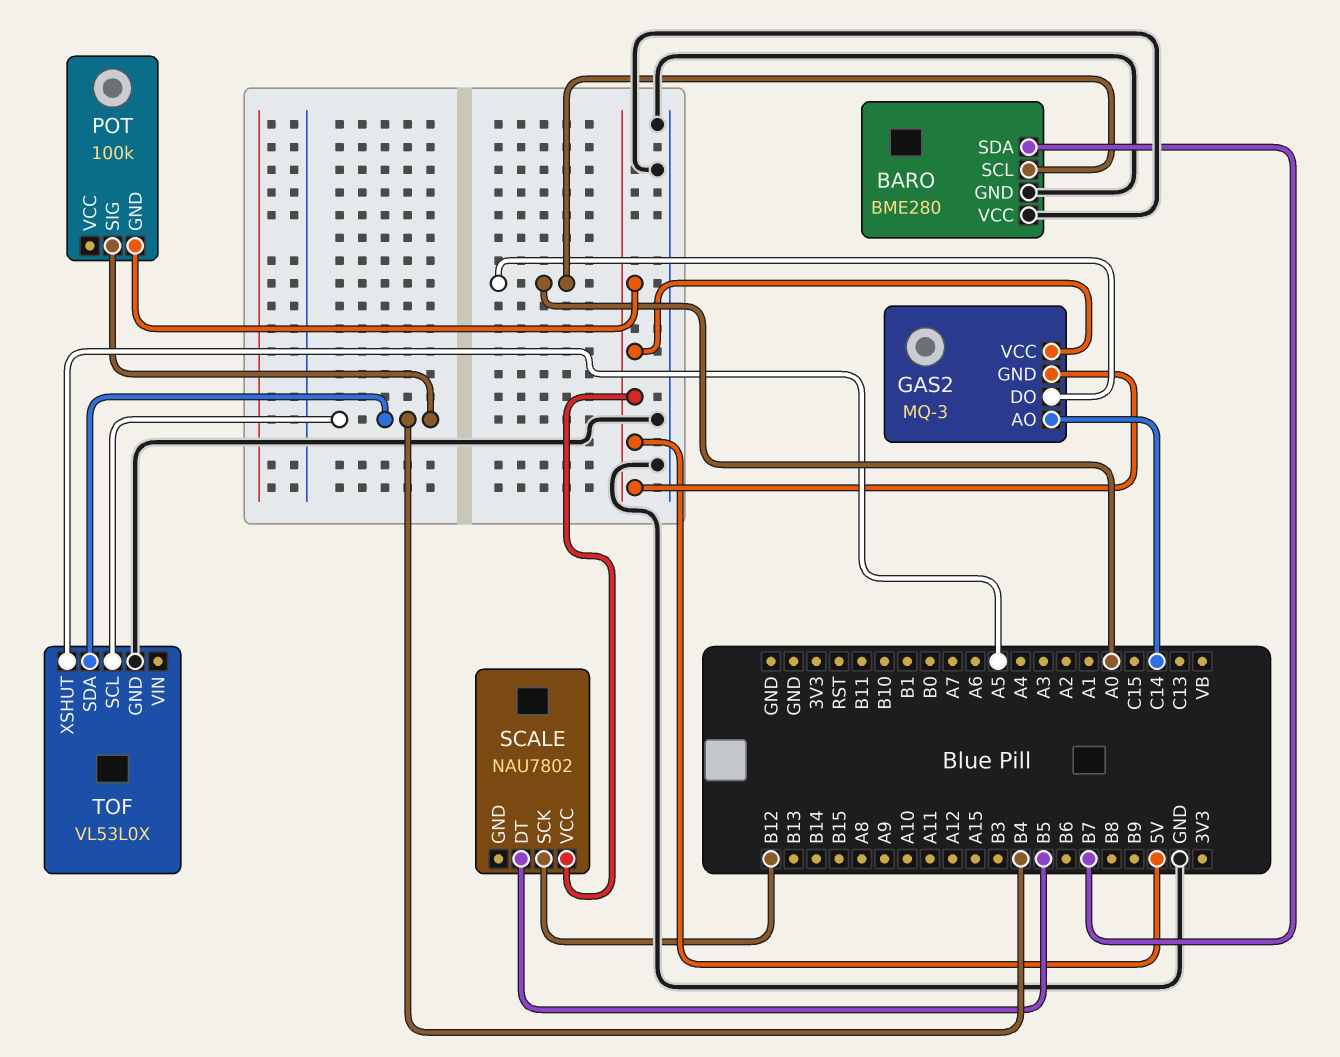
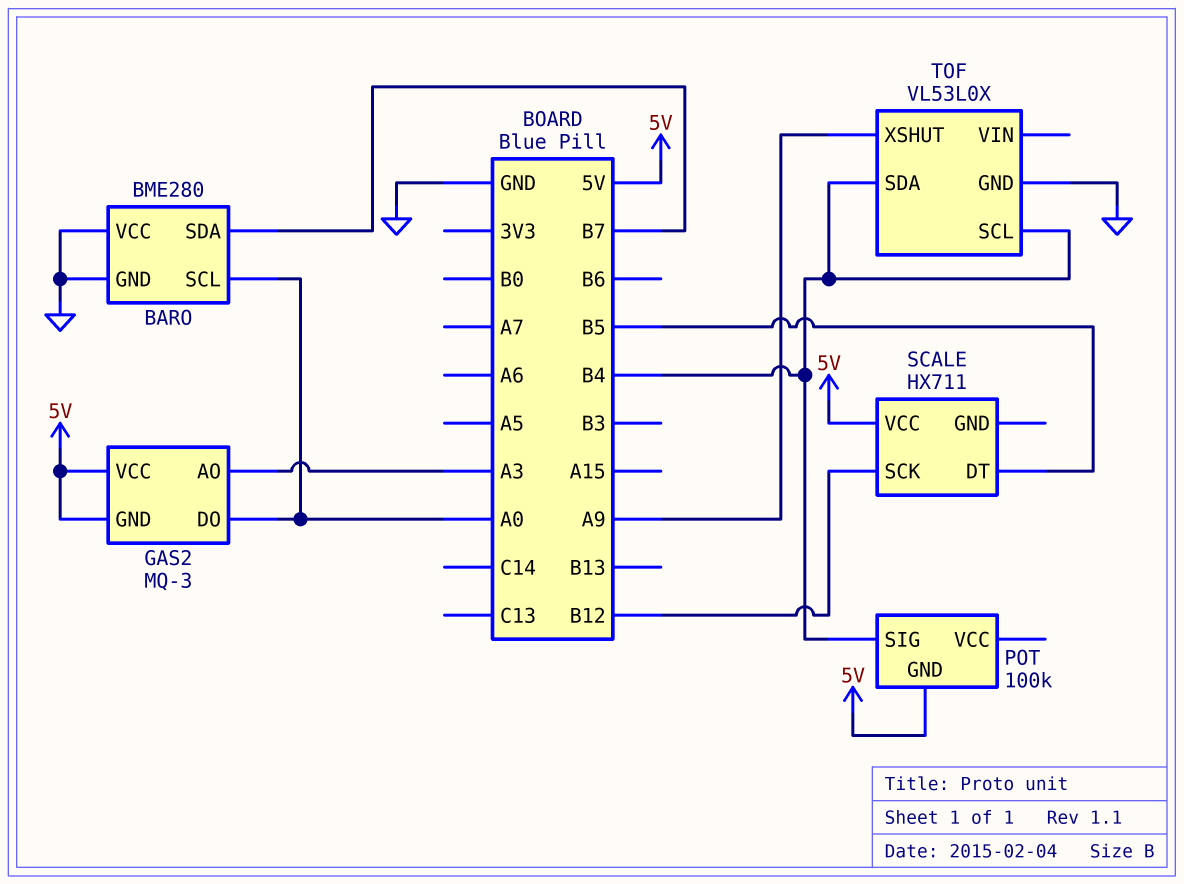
GAS2 pin AO: C14 -> A3
SCALE: NAU7802 -> HX711
TOF pin XSHUT: A5 -> A9

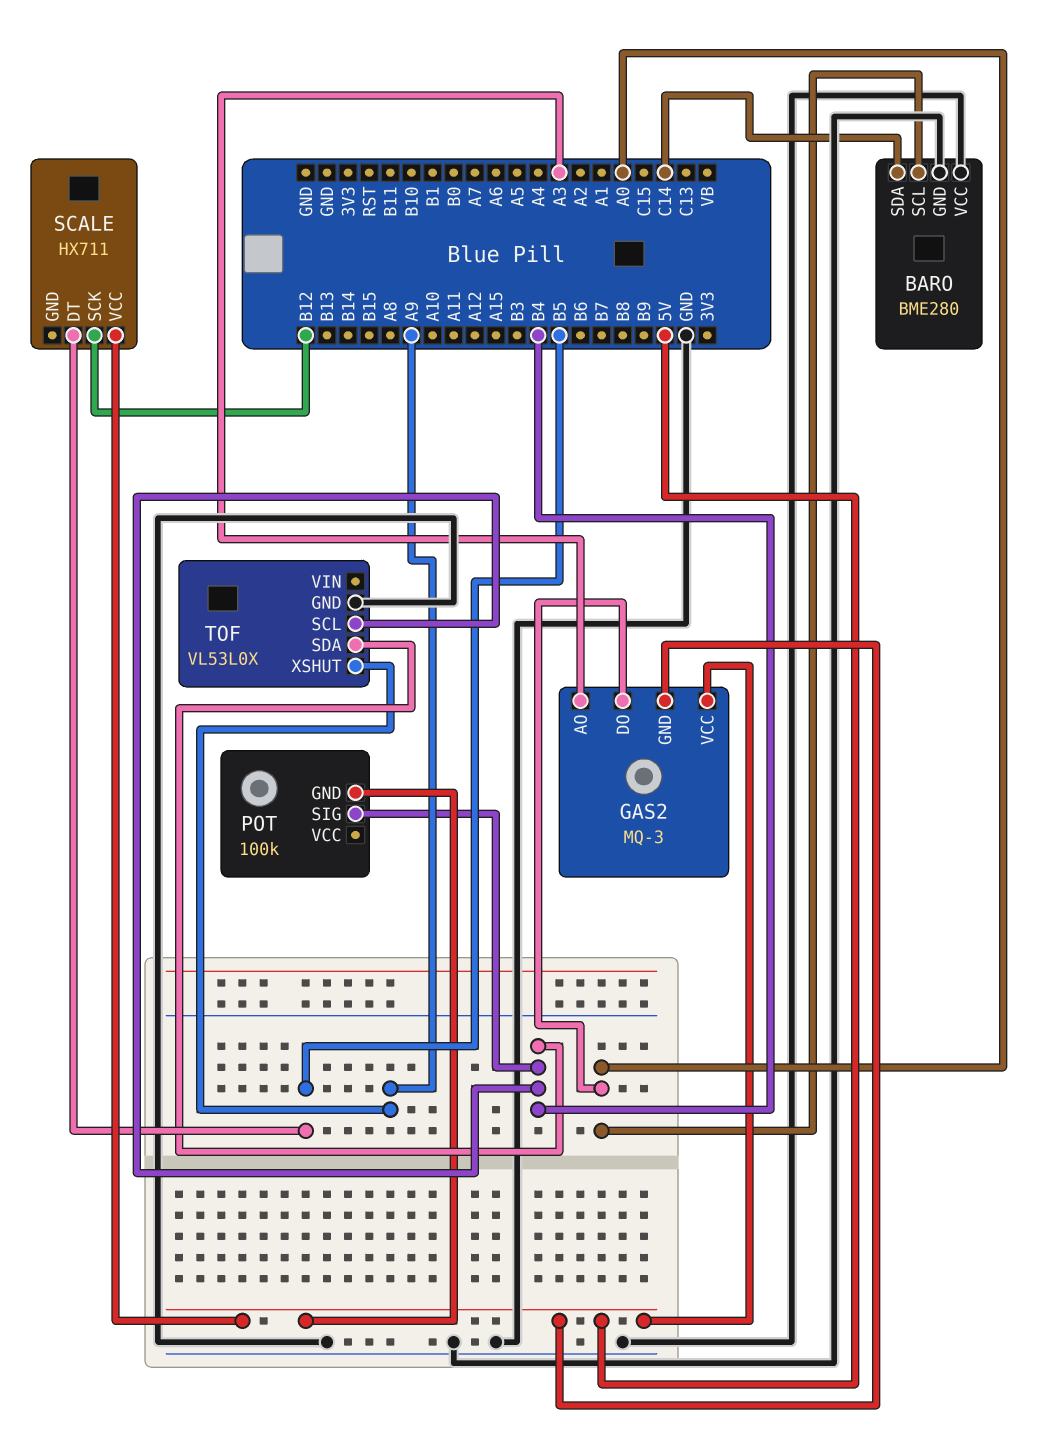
BARO pin SDA: B7 -> C14

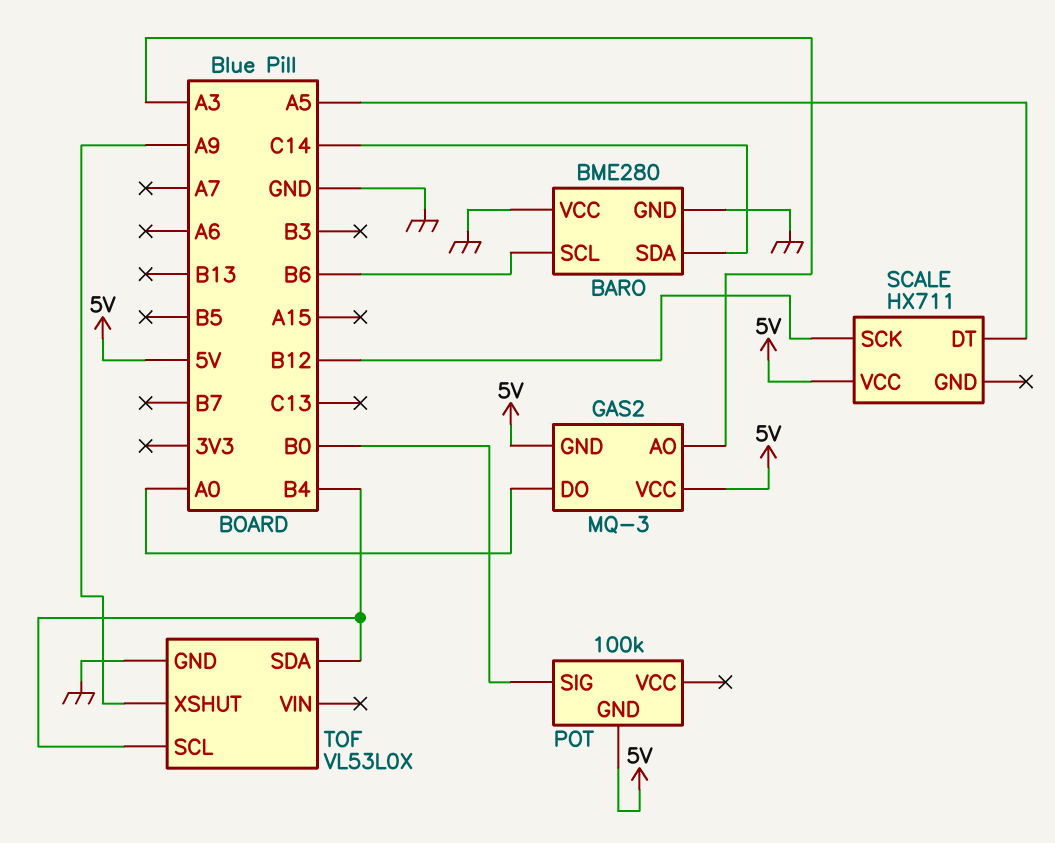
BARO pin SCL: A0 -> B6
POT pin SIG: B4 -> B0
SCALE pin DT: B5 -> A5

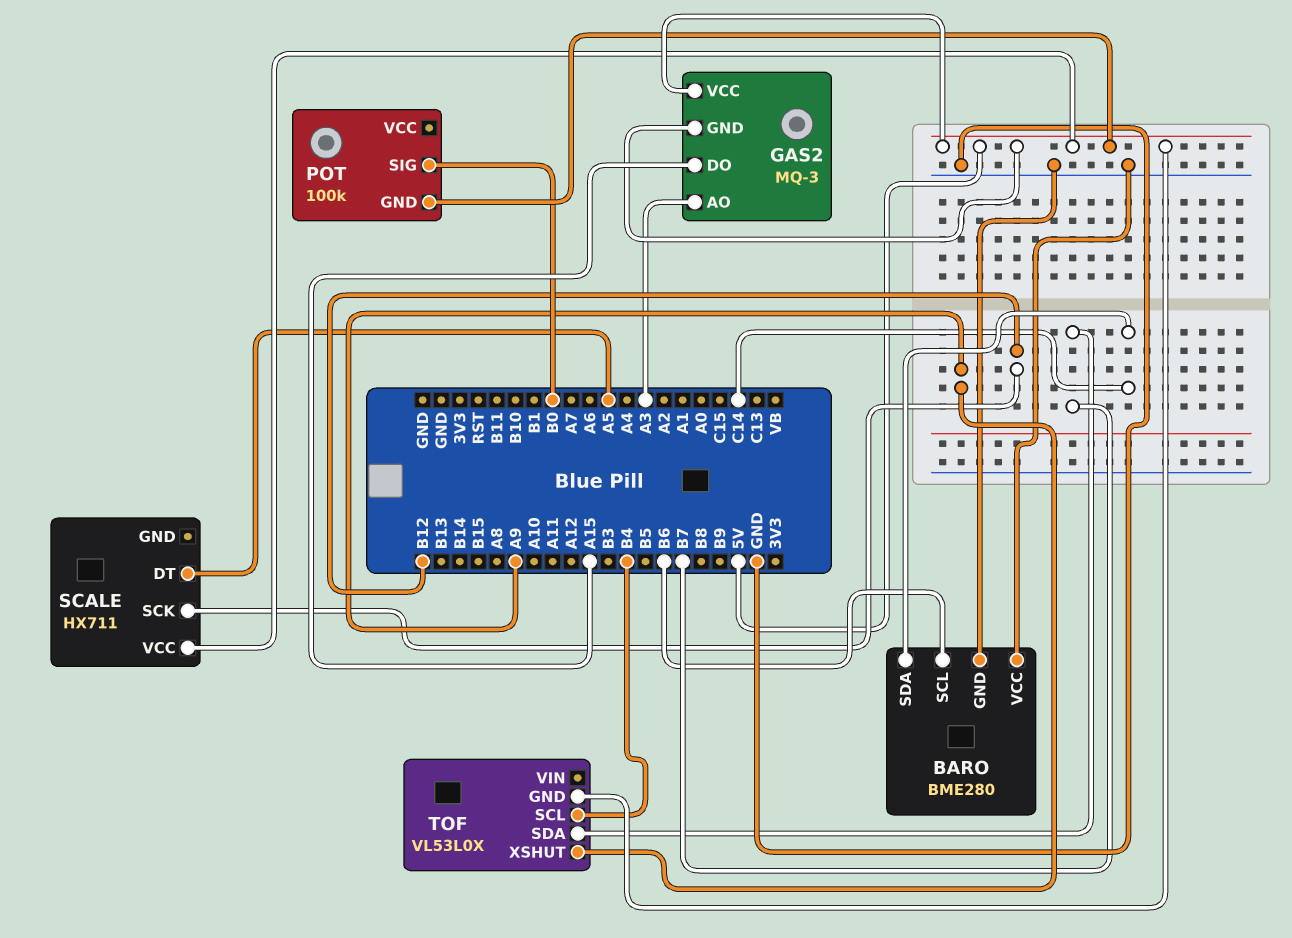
GAS2 pin DO: A0 -> A15
TOF pin GND: GND -> 5V
TOF pin SDA: B4 -> B7

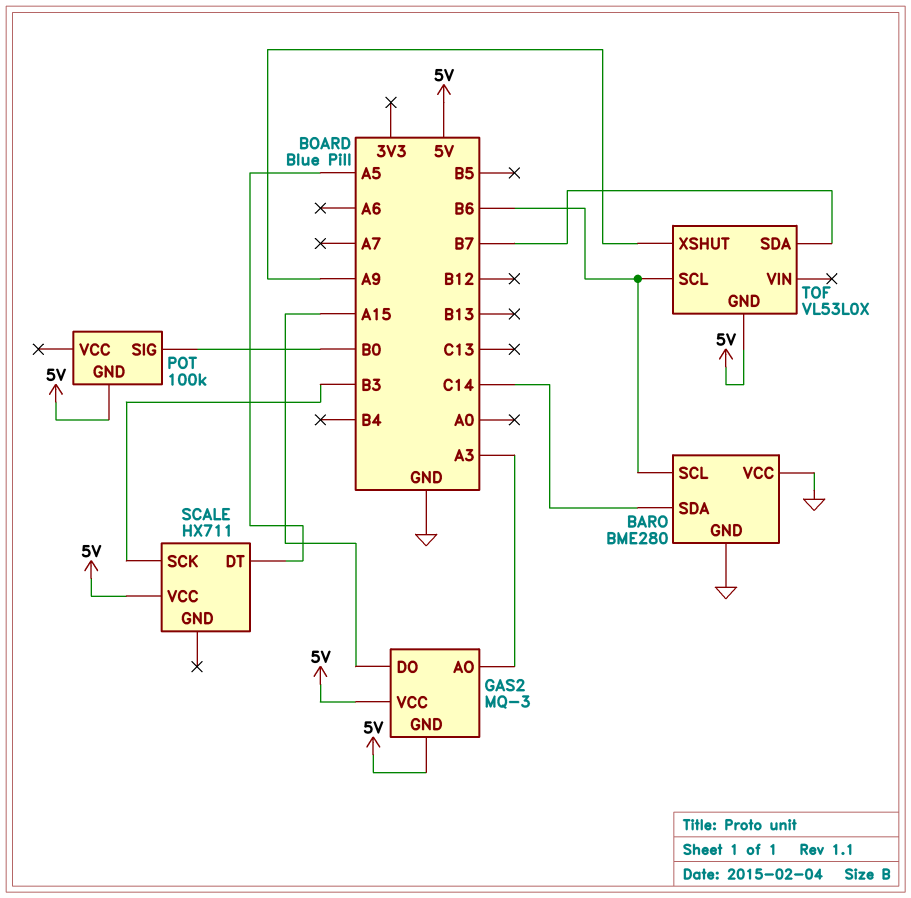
SCALE pin SCK: B12 -> B3
TOF pin SCL: B4 -> B6

